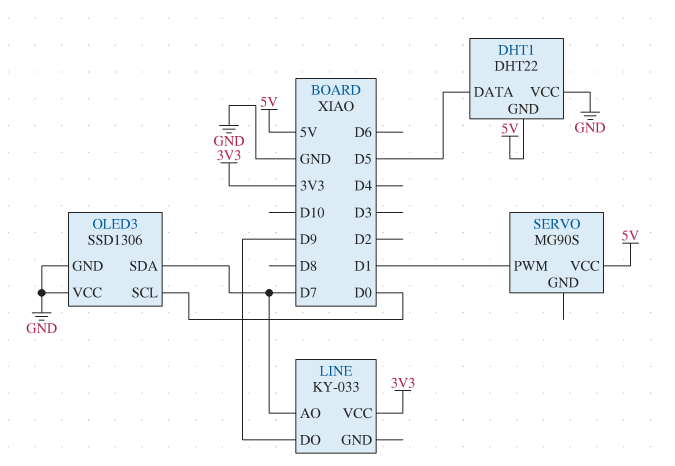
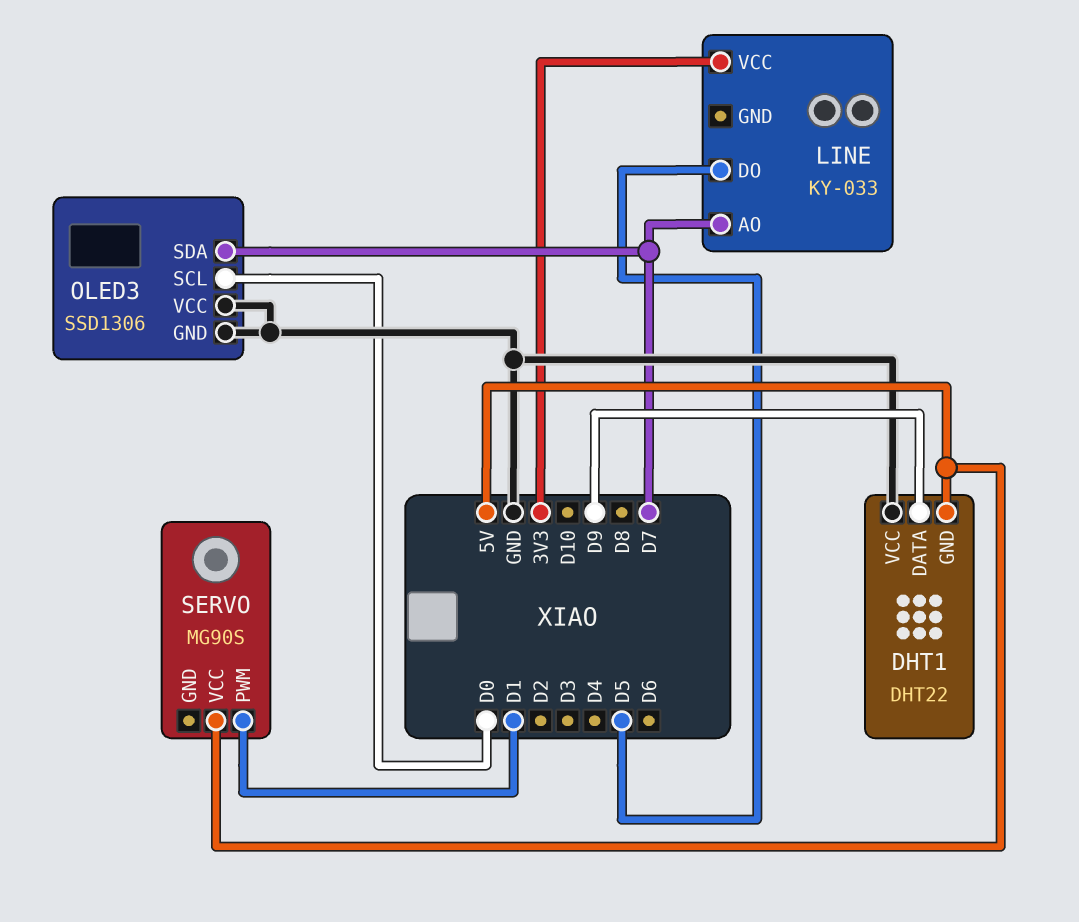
DHT1 pin DATA: D5 -> D9
LINE pin DO: D9 -> D5

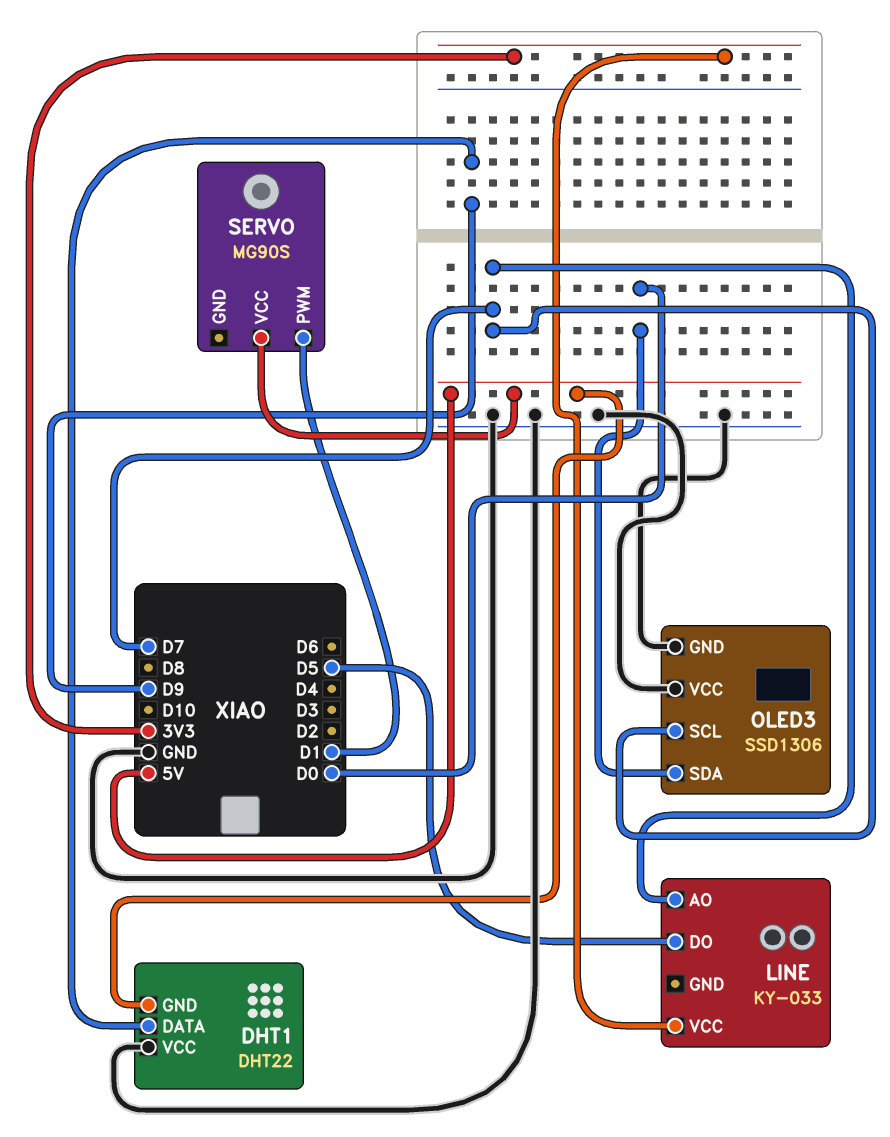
OLED3 pin SCL: D0 -> D7
OLED3 pin SDA: D7 -> D0

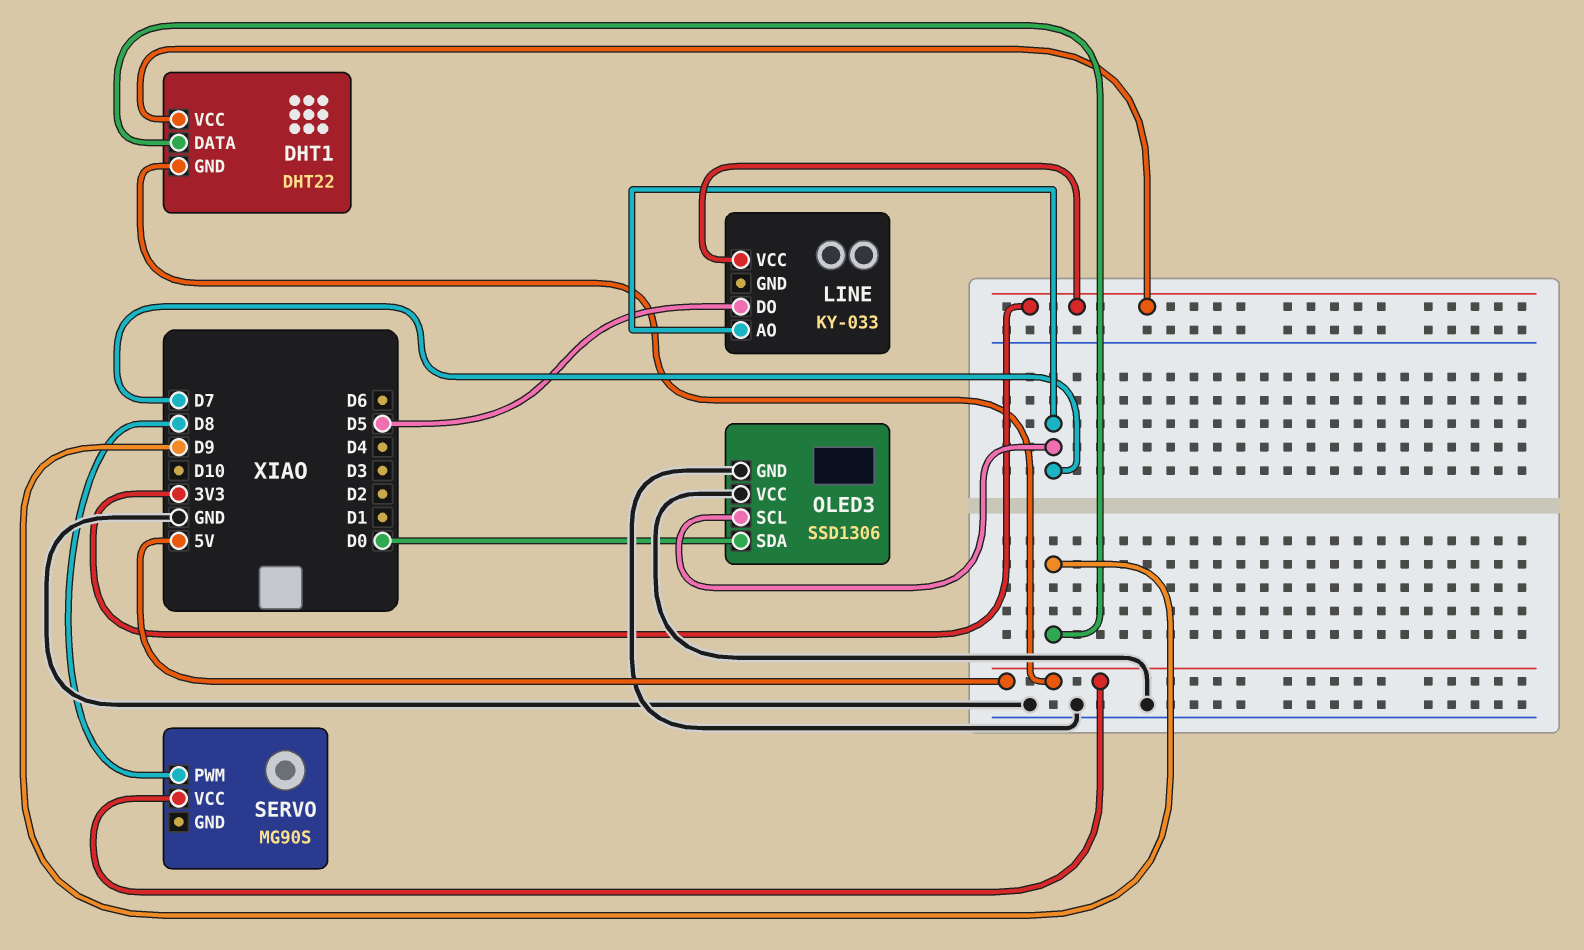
DHT1 pin VCC: GND -> 3V3
SERVO pin PWM: D1 -> D8

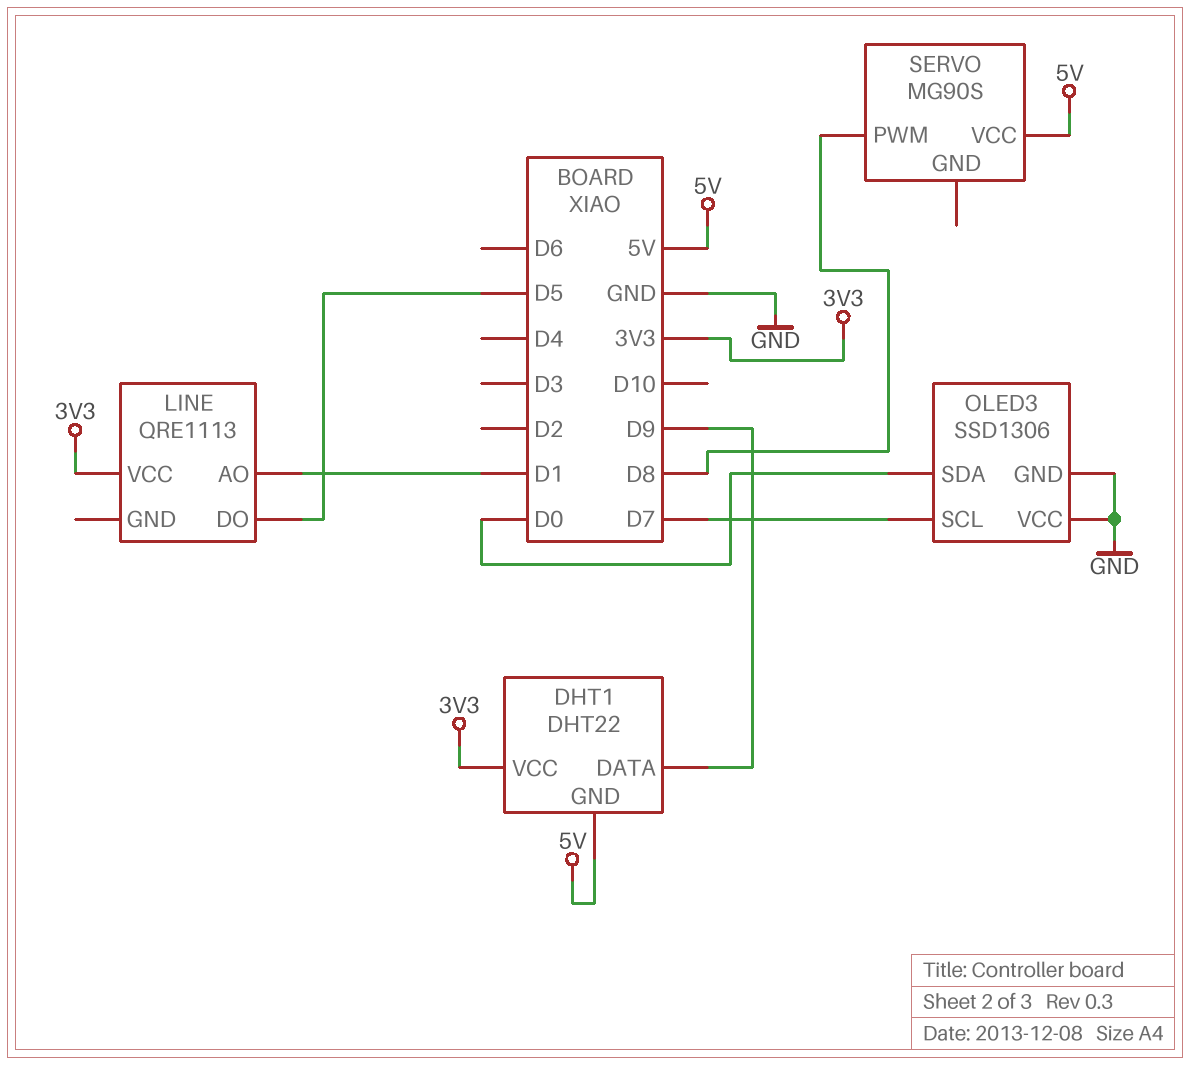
LINE: KY-033 -> QRE1113
LINE pin AO: D7 -> D1

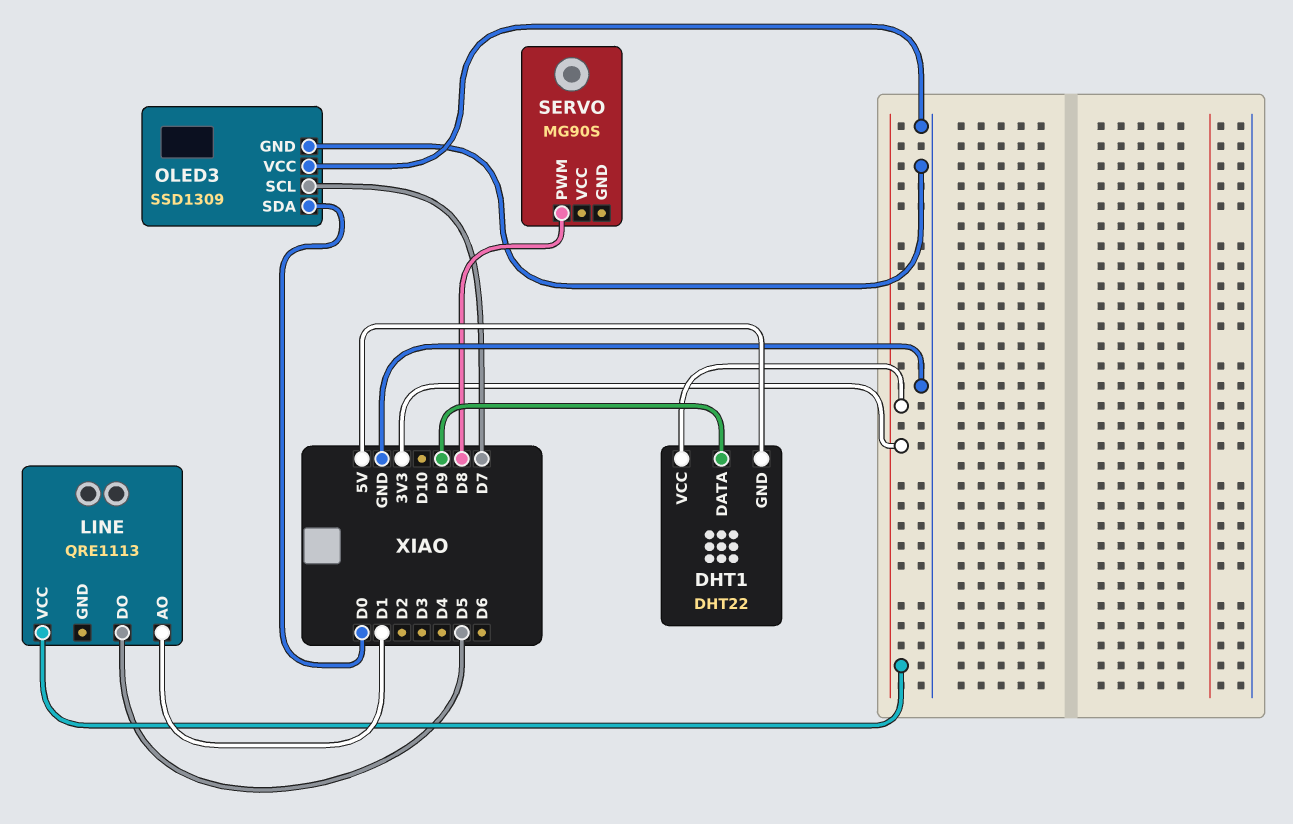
OLED3: SSD1306 -> SSD1309
SERVO pin VCC: 5V -> none

